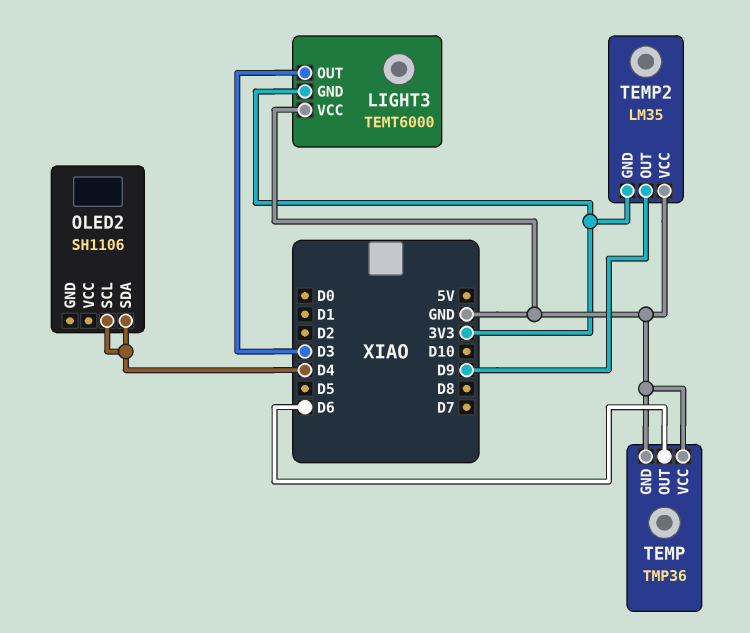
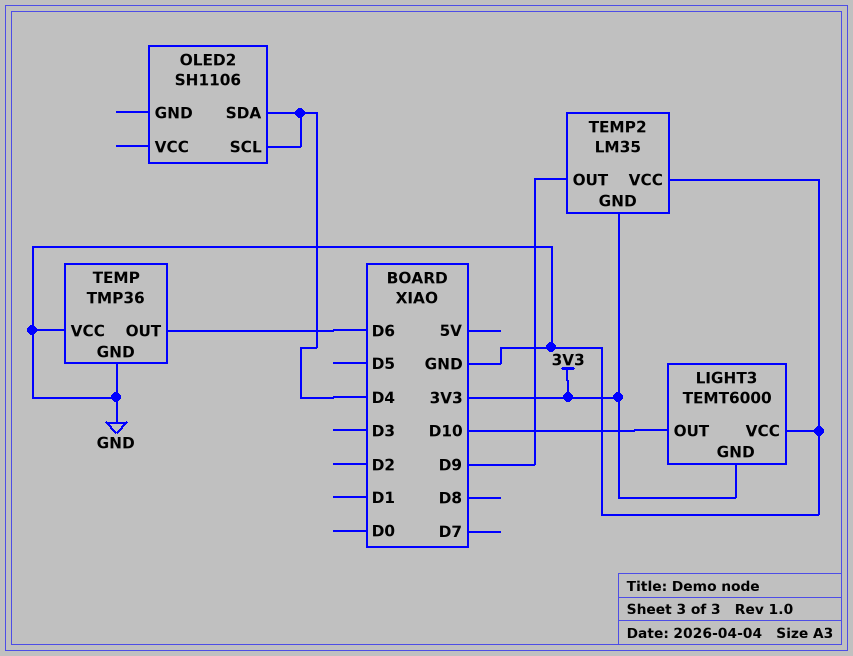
LIGHT3 pin OUT: D3 -> D10

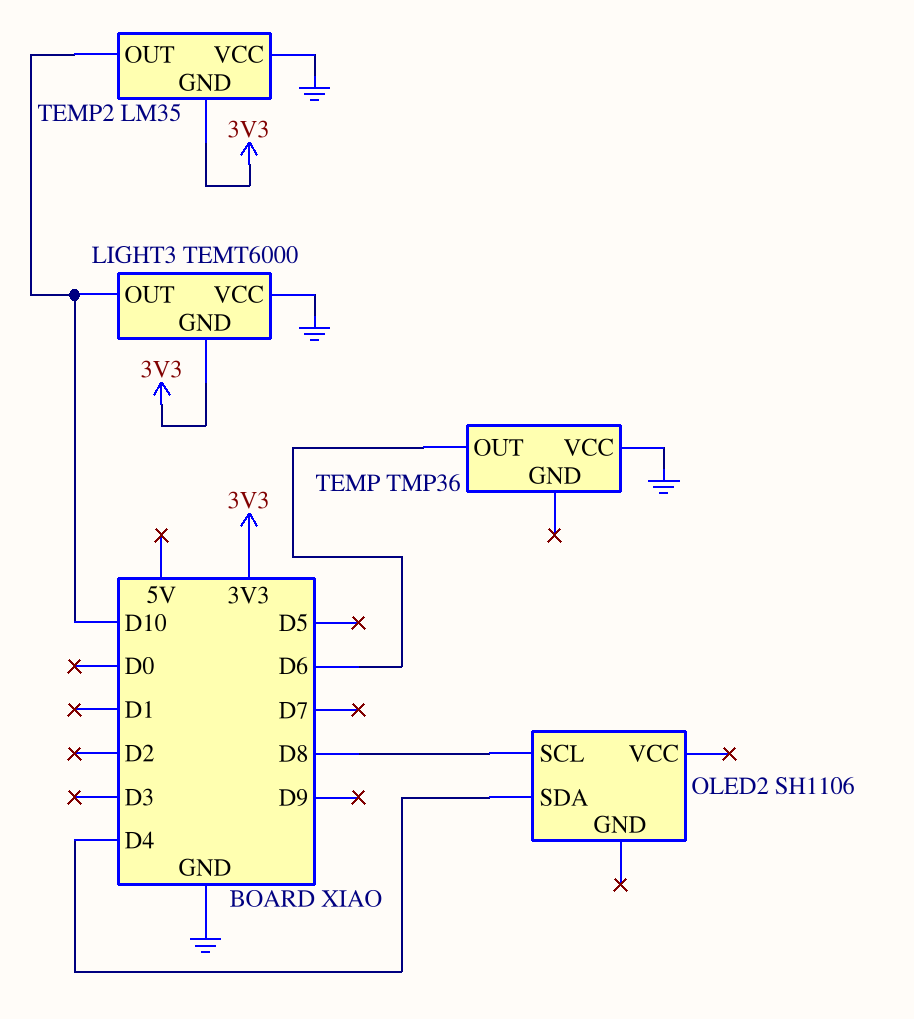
OLED2 pin SCL: D4 -> D8
TEMP pin GND: GND -> none
TEMP2 pin OUT: D9 -> D10

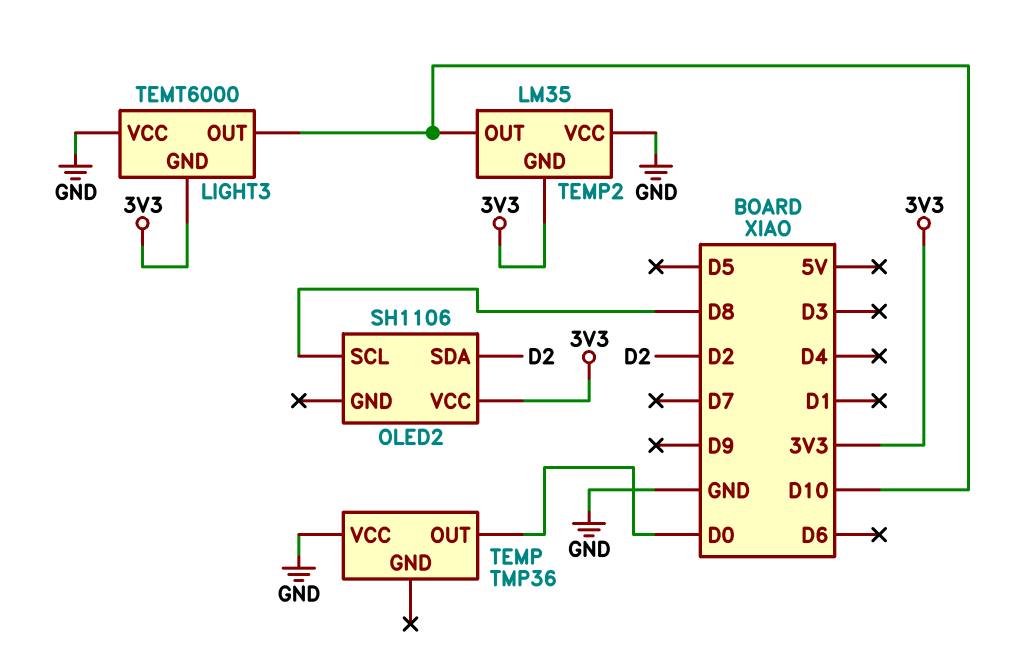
OLED2 pin SDA: D4 -> D2
OLED2 pin VCC: none -> 3V3
TEMP pin OUT: D6 -> D0

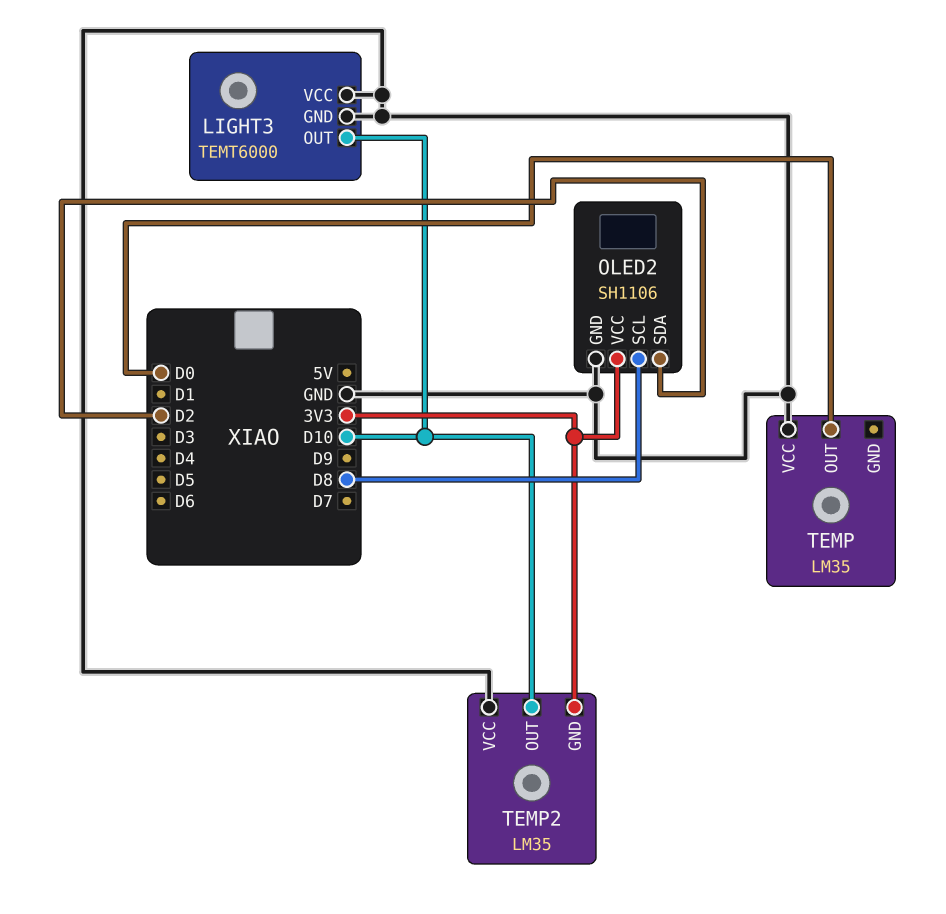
LIGHT3 pin GND: 3V3 -> GND
OLED2 pin GND: none -> GND
TEMP: TMP36 -> LM35

